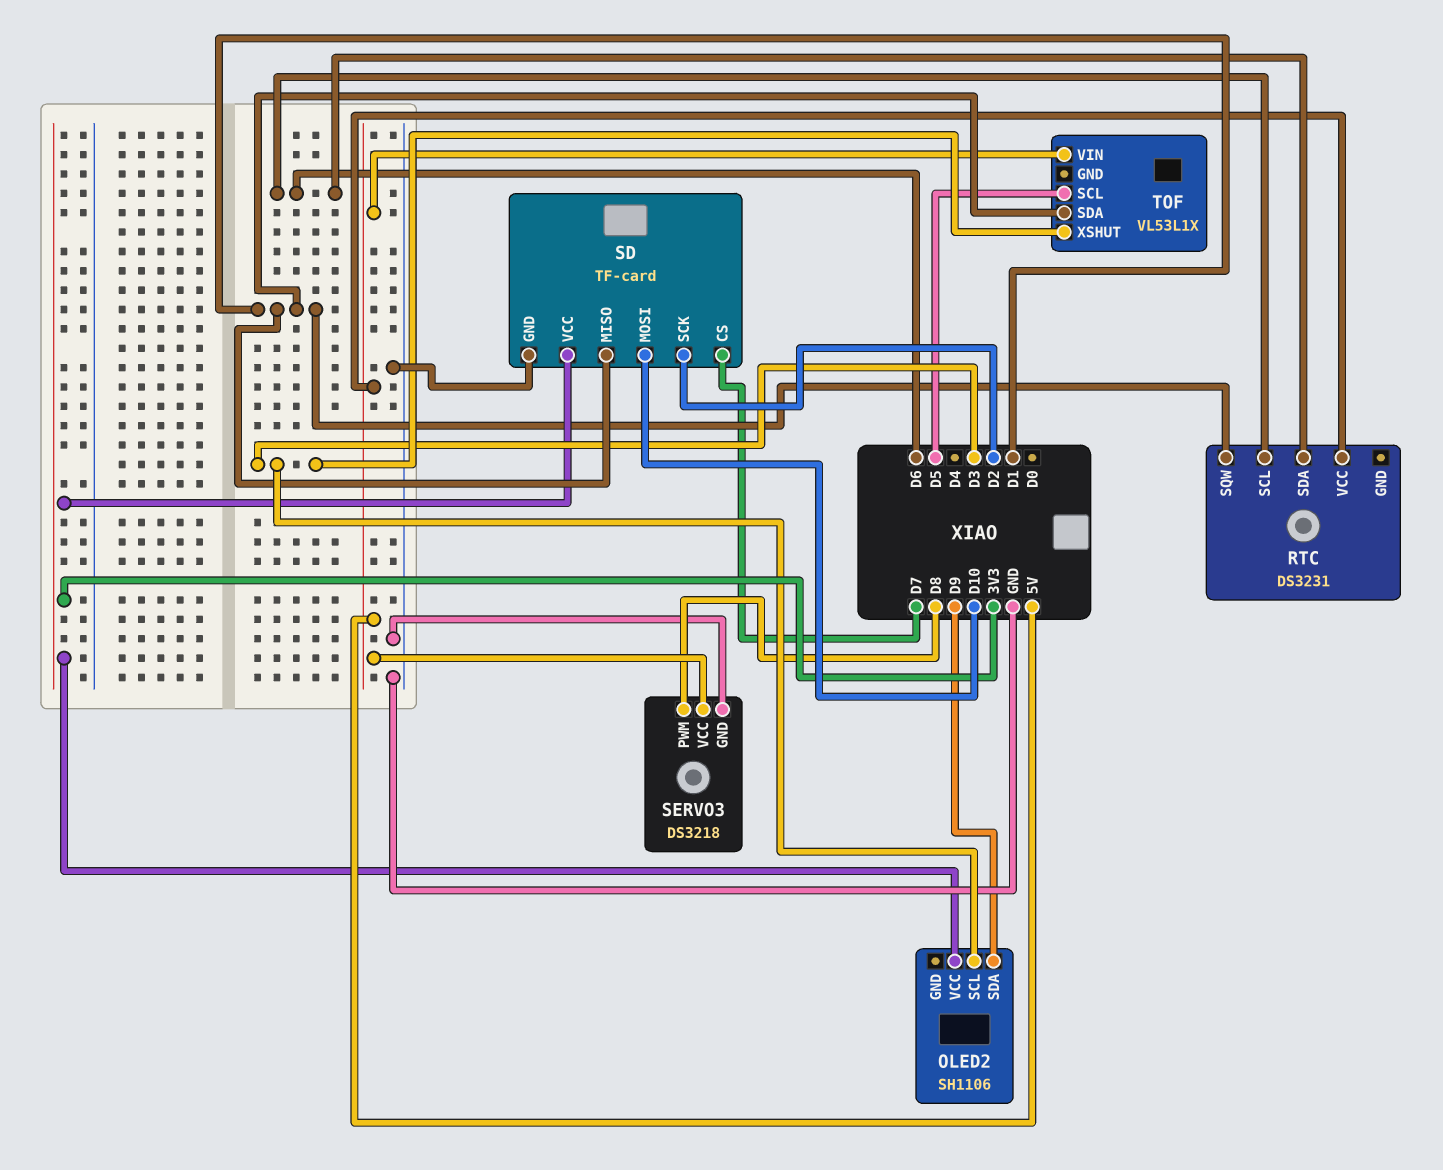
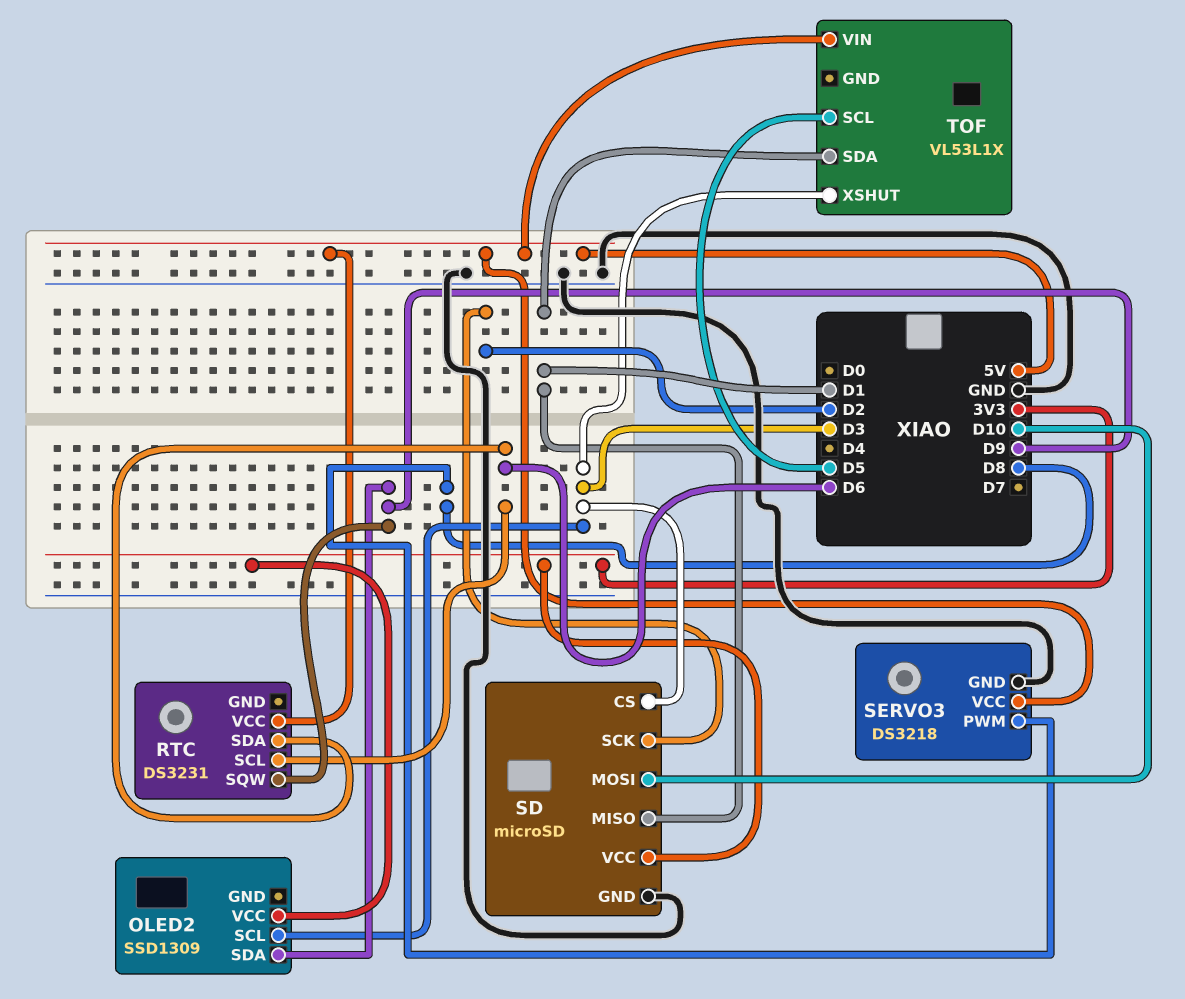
OLED2: SH1106 -> SSD1309
RTC pin SQW: D1 -> D9
SD: TF-card -> microSD
SD pin CS: D7 -> D3

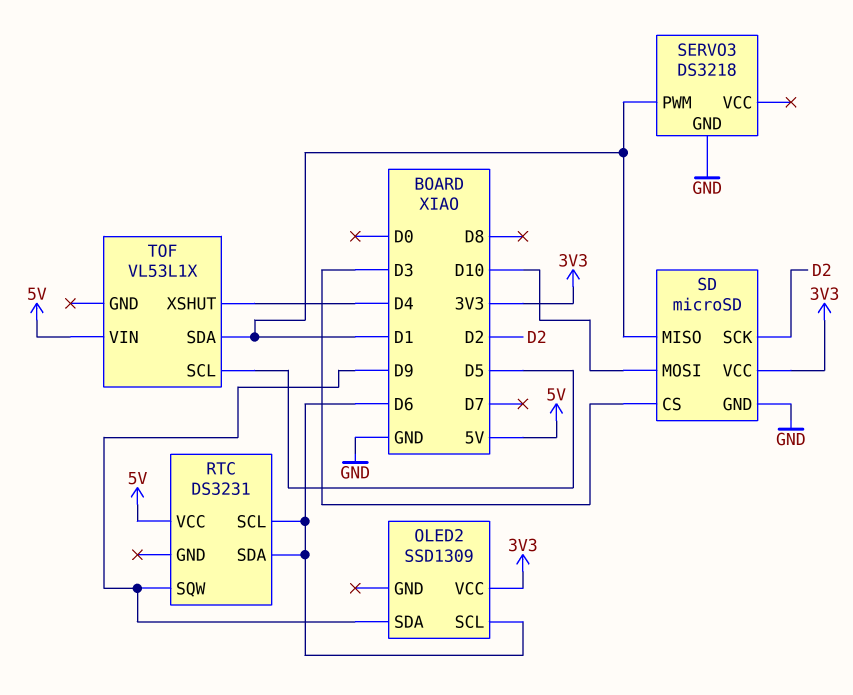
OLED2 pin SCL: D3 -> D6
SERVO3 pin PWM: D8 -> D1
SERVO3 pin VCC: 5V -> none
TOF pin XSHUT: D3 -> D4

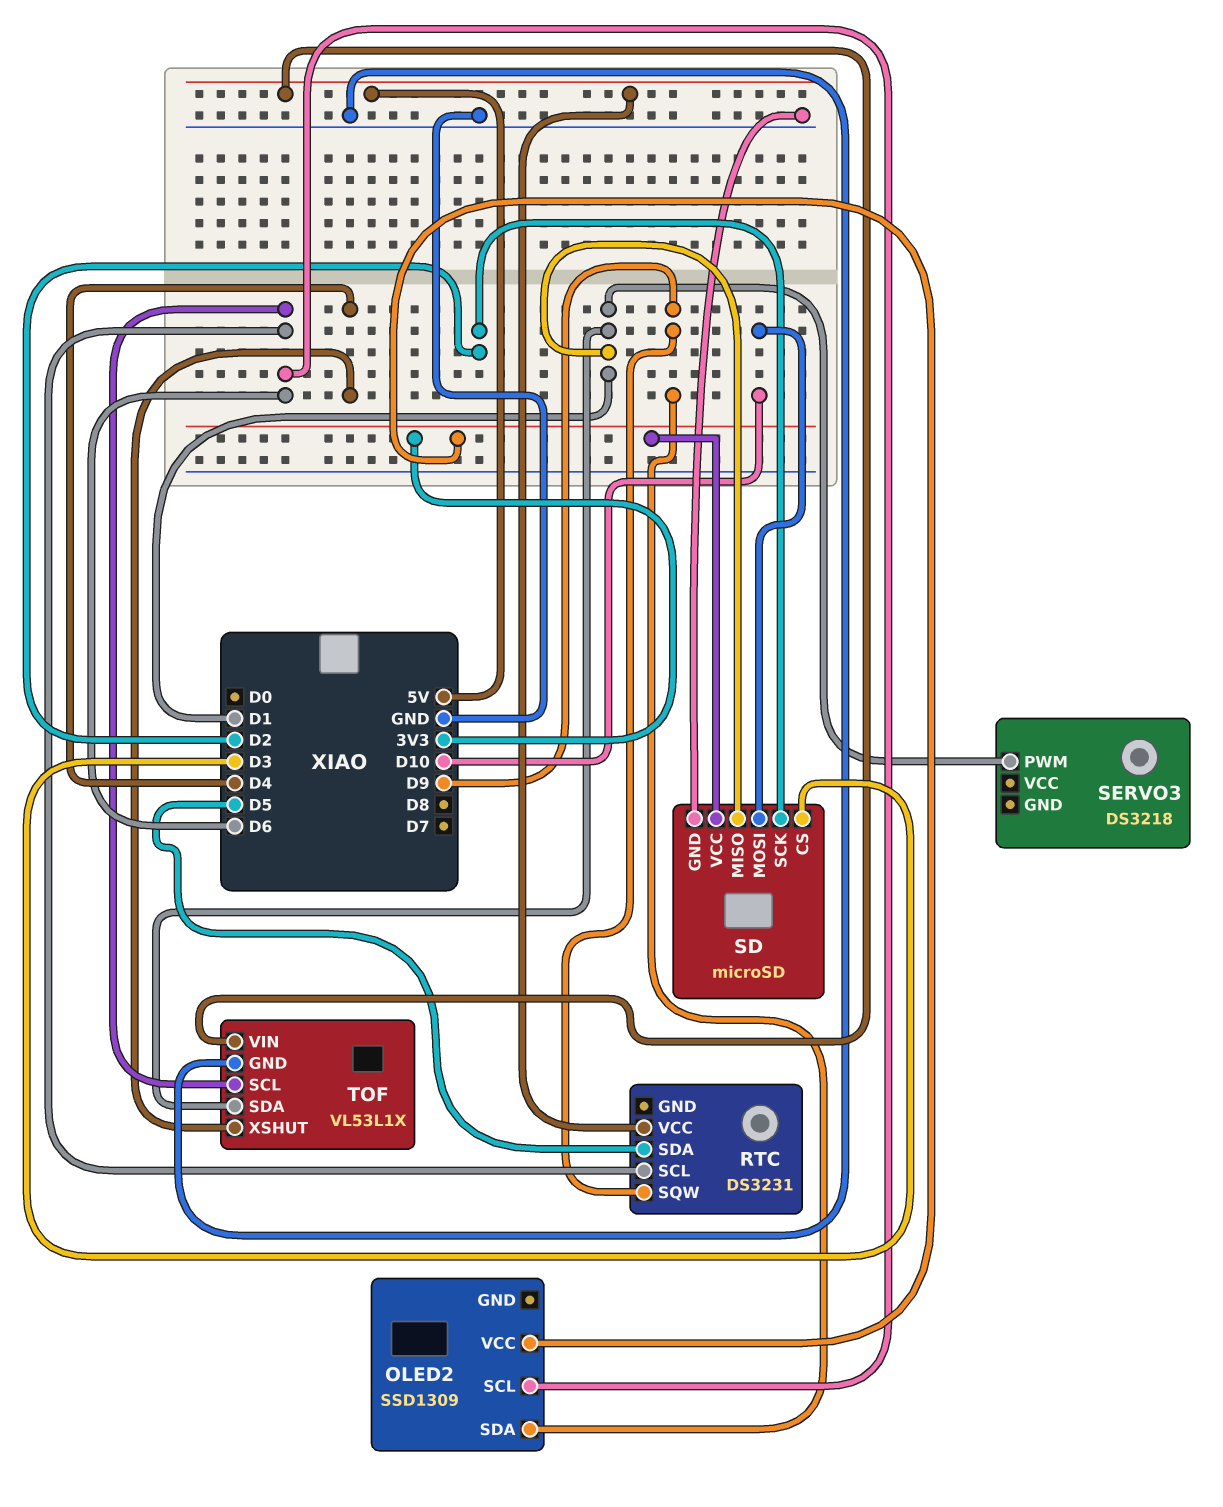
RTC pin SDA: D6 -> D5
SERVO3 pin GND: GND -> none
TOF pin GND: none -> GND
TOF pin SCL: D5 -> D6

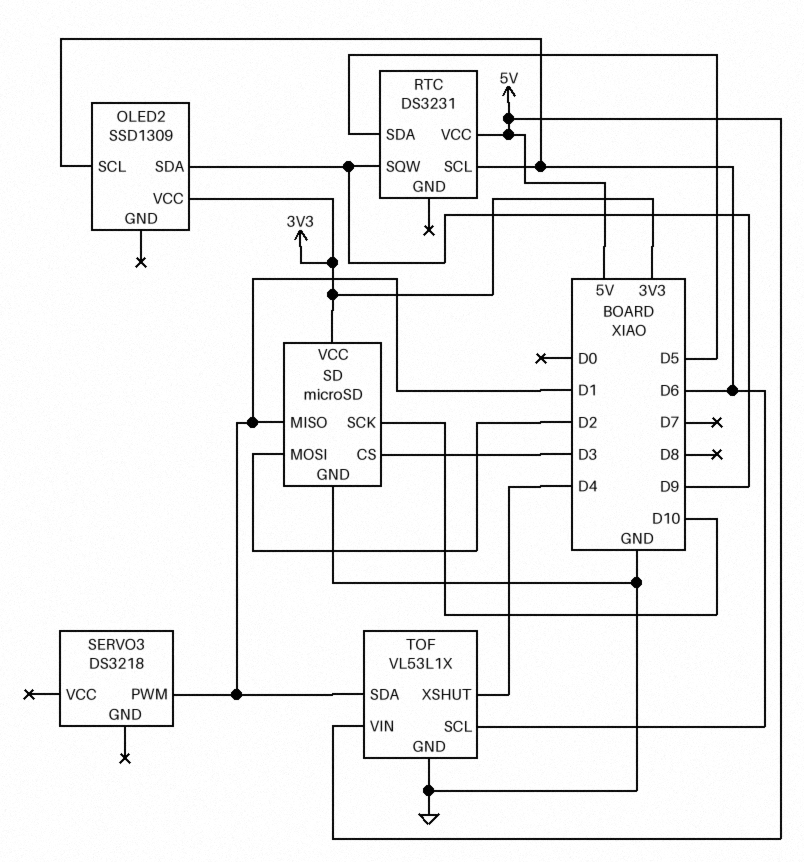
SD pin MOSI: D10 -> D2
SD pin SCK: D2 -> D10

